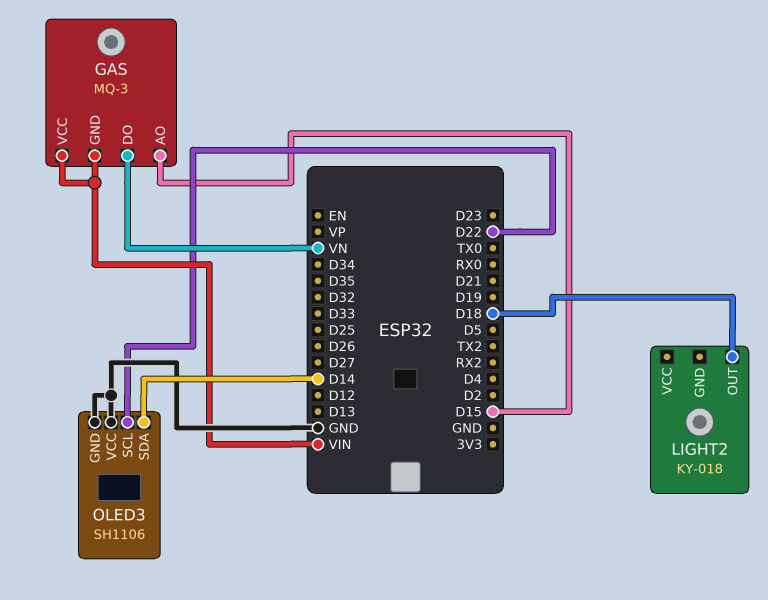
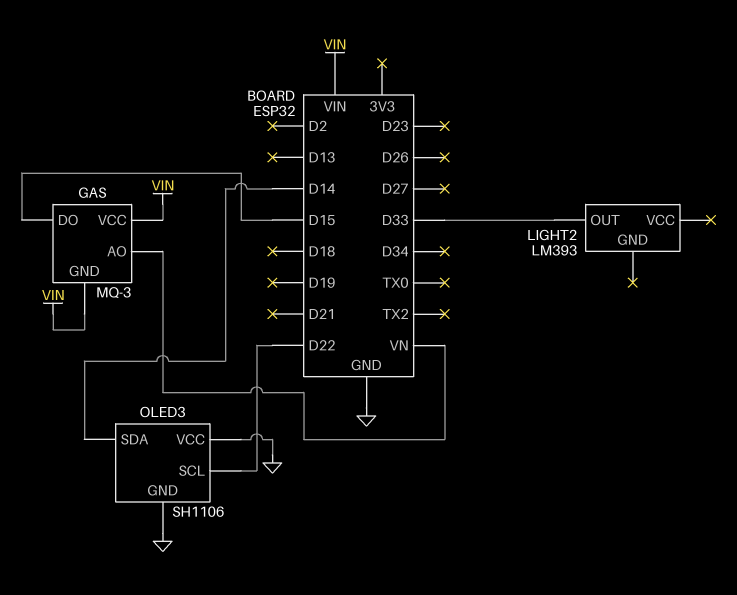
GAS pin AO: D15 -> VN
GAS pin DO: VN -> D15
LIGHT2: KY-018 -> LM393
LIGHT2 pin OUT: D18 -> D33

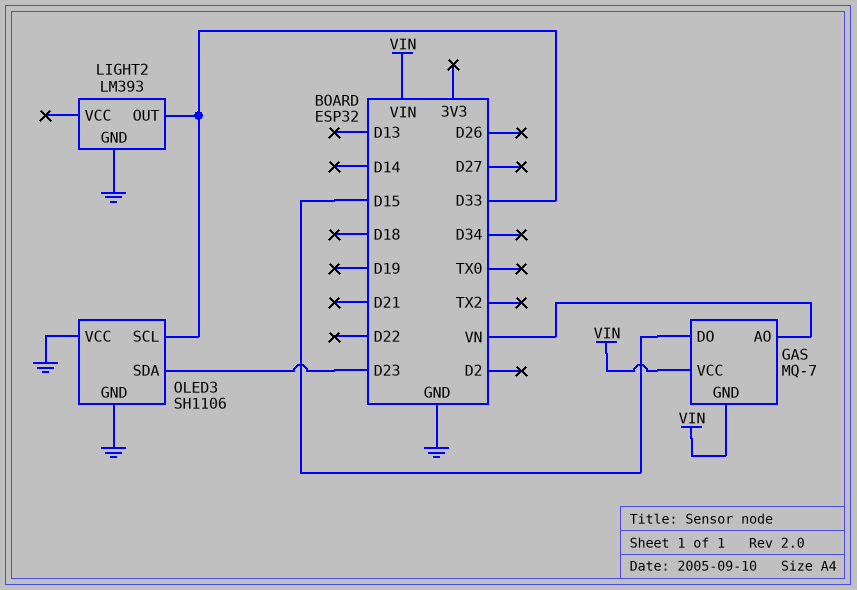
GAS: MQ-3 -> MQ-7
LIGHT2 pin GND: none -> GND
OLED3 pin SCL: D22 -> D33
OLED3 pin SDA: D14 -> D23

